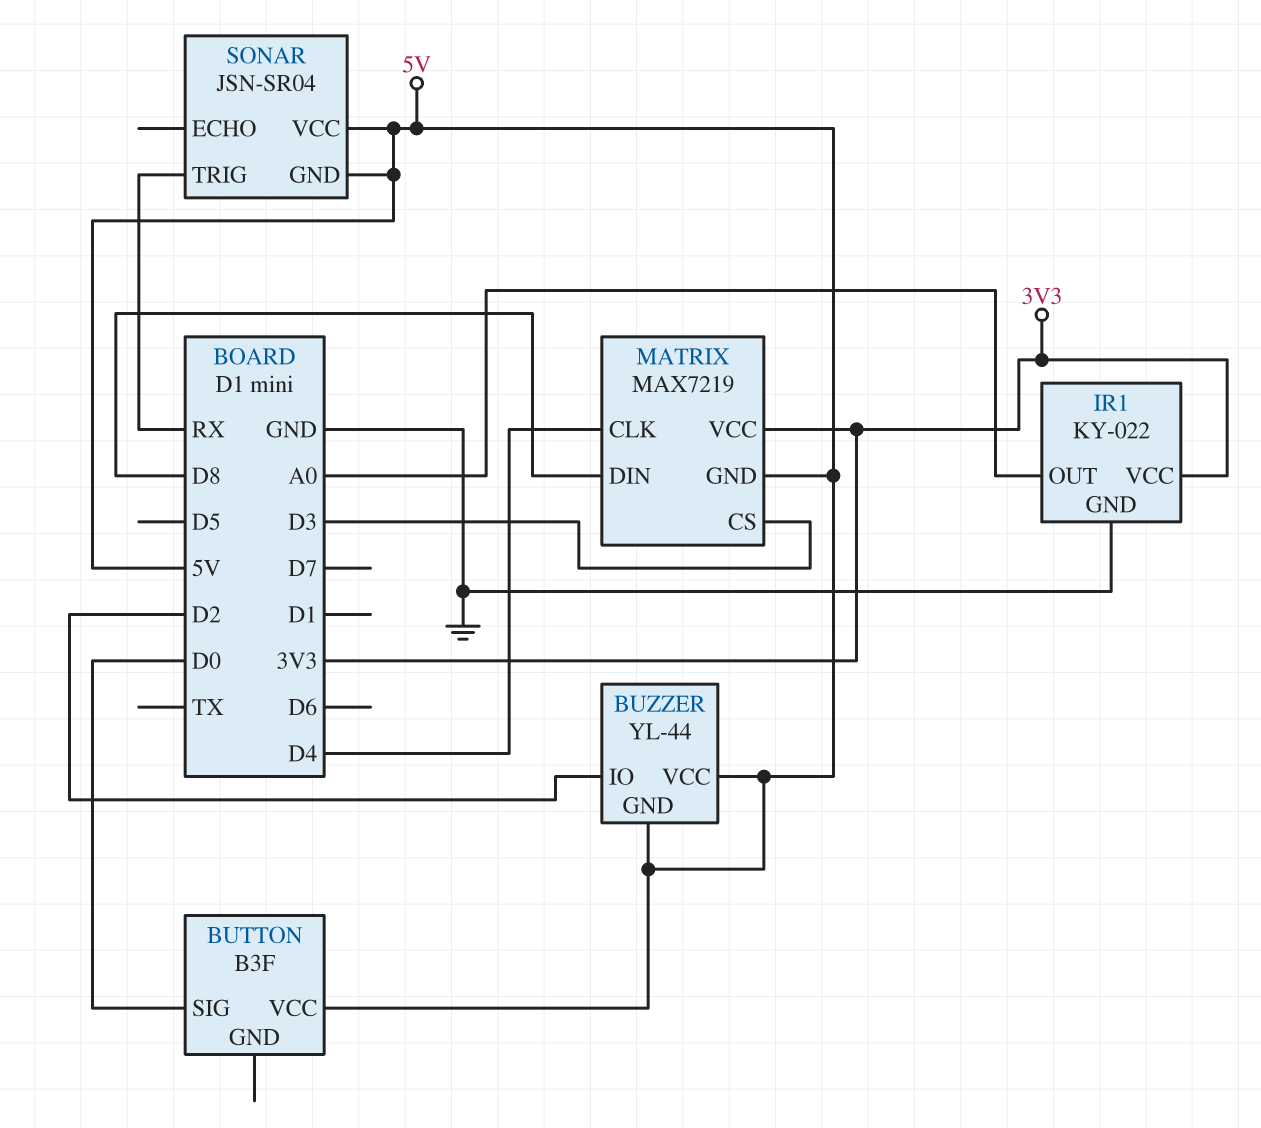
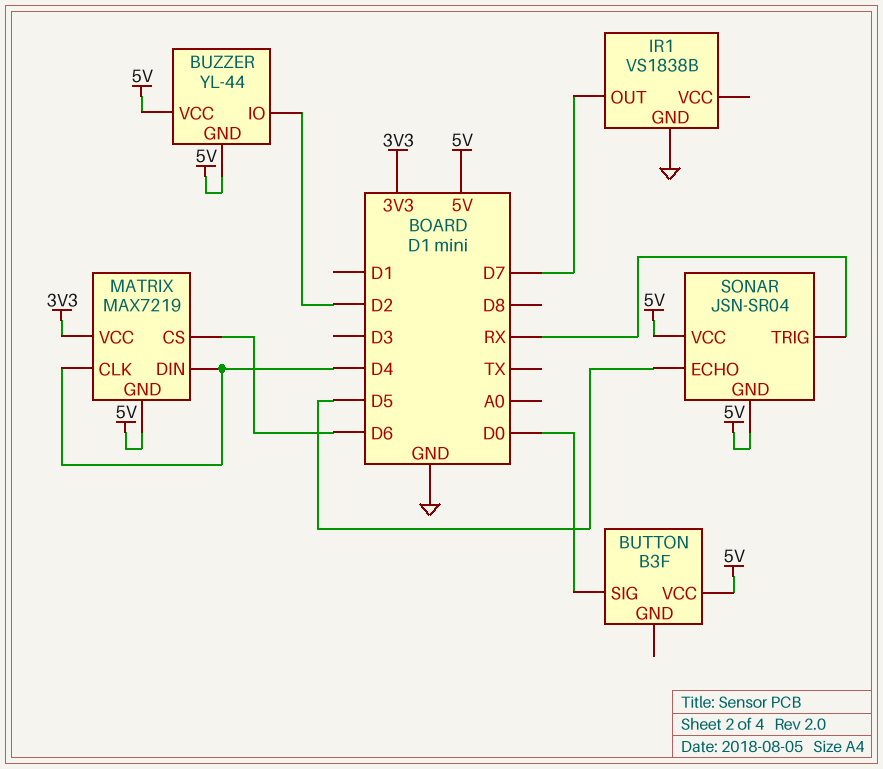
IR1: KY-022 -> VS1838B
IR1 pin OUT: A0 -> D7
IR1 pin VCC: 3V3 -> none
MATRIX pin CS: D3 -> D6
MATRIX pin DIN: D8 -> D4
SONAR pin ECHO: none -> D5

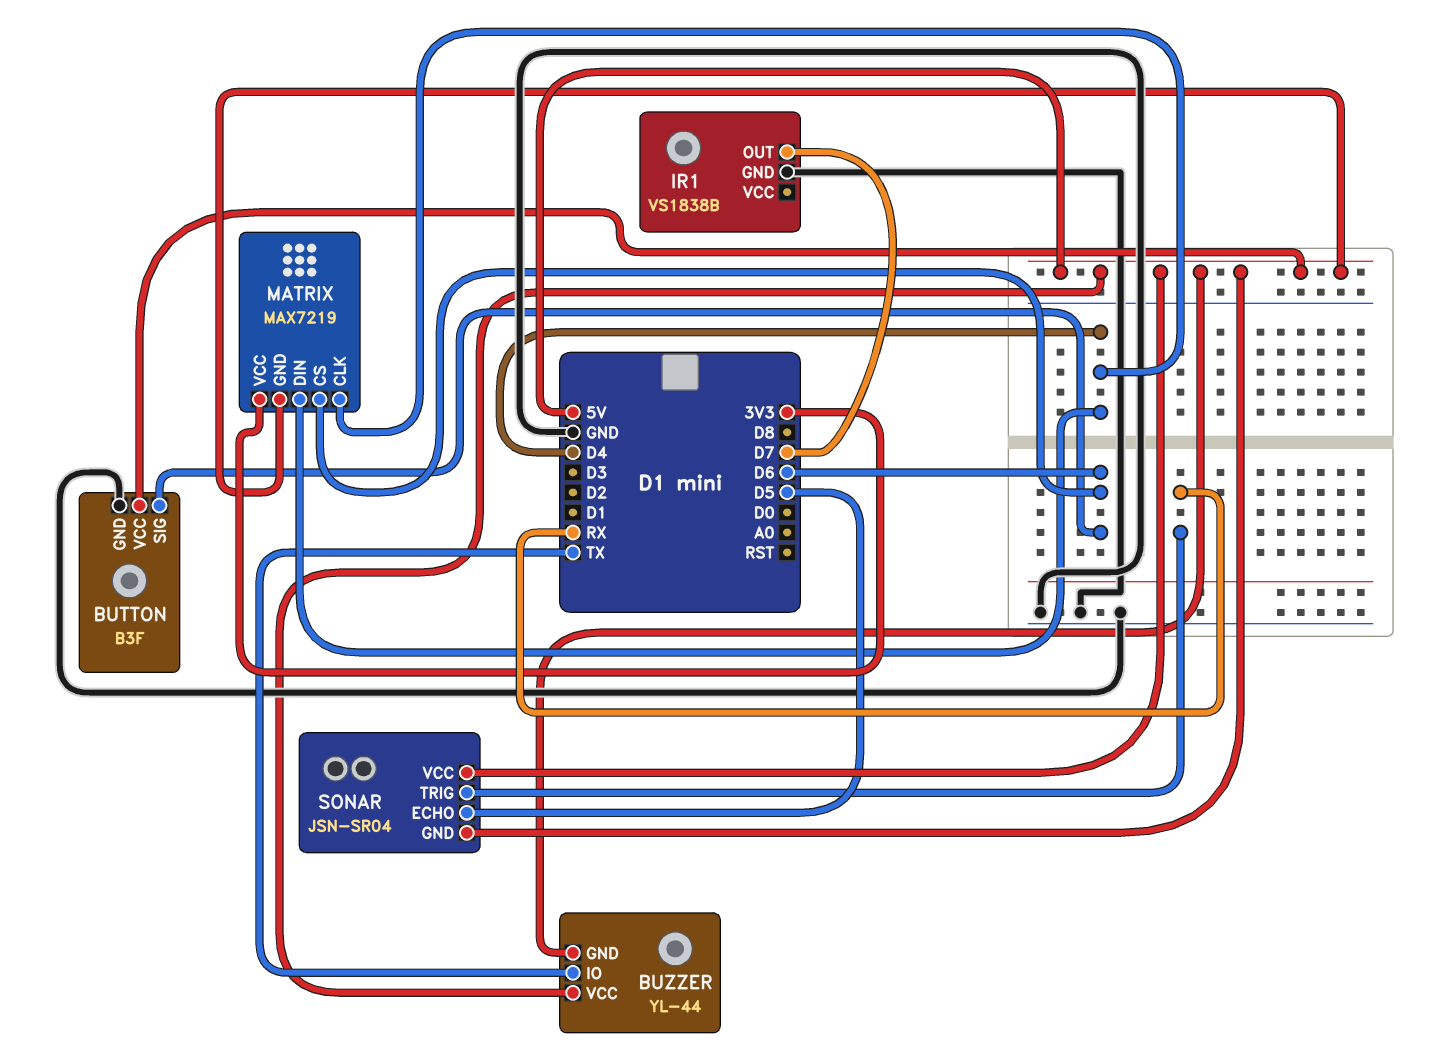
BUTTON pin GND: none -> GND
BUTTON pin SIG: D0 -> D6
BUZZER pin IO: D2 -> TX

